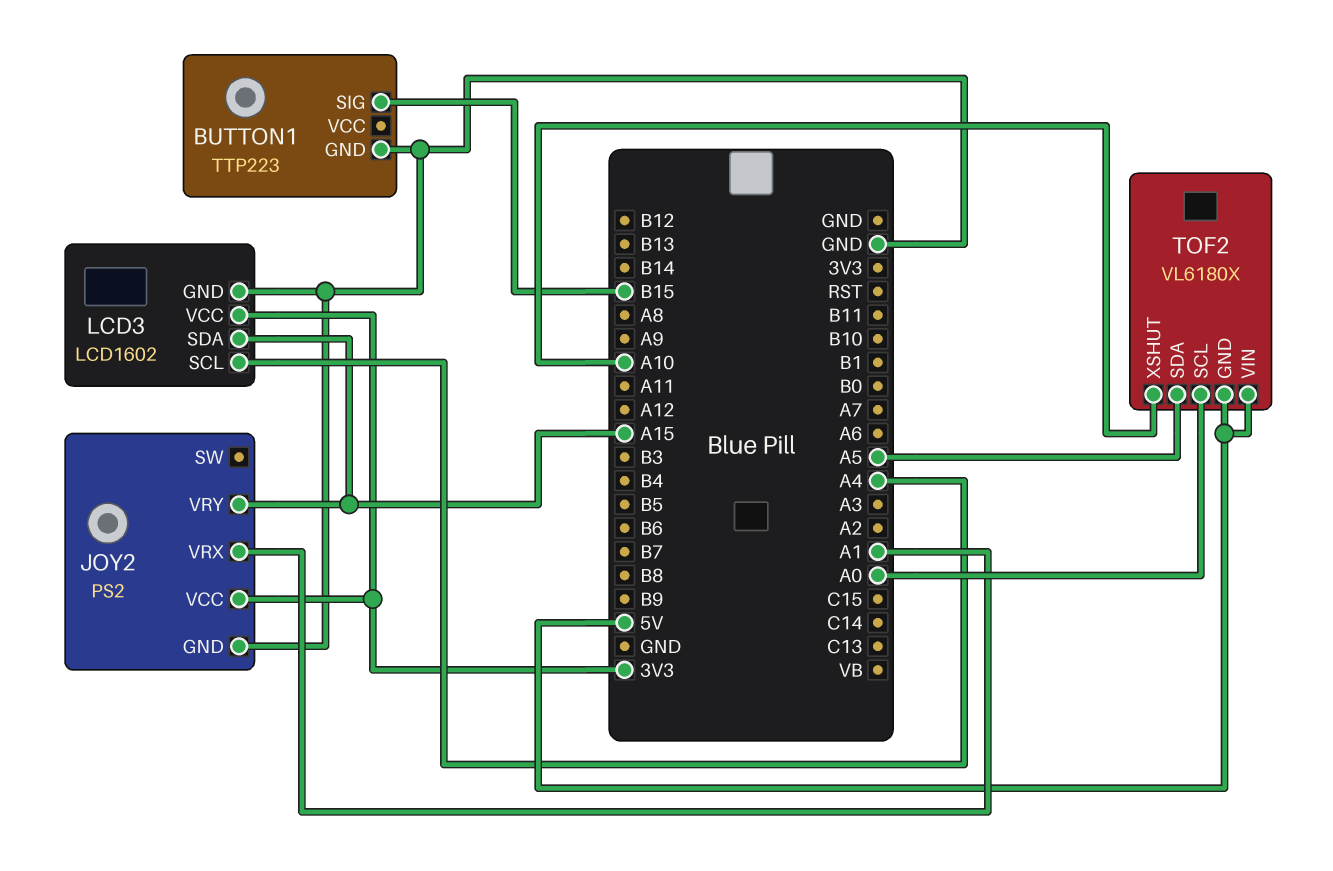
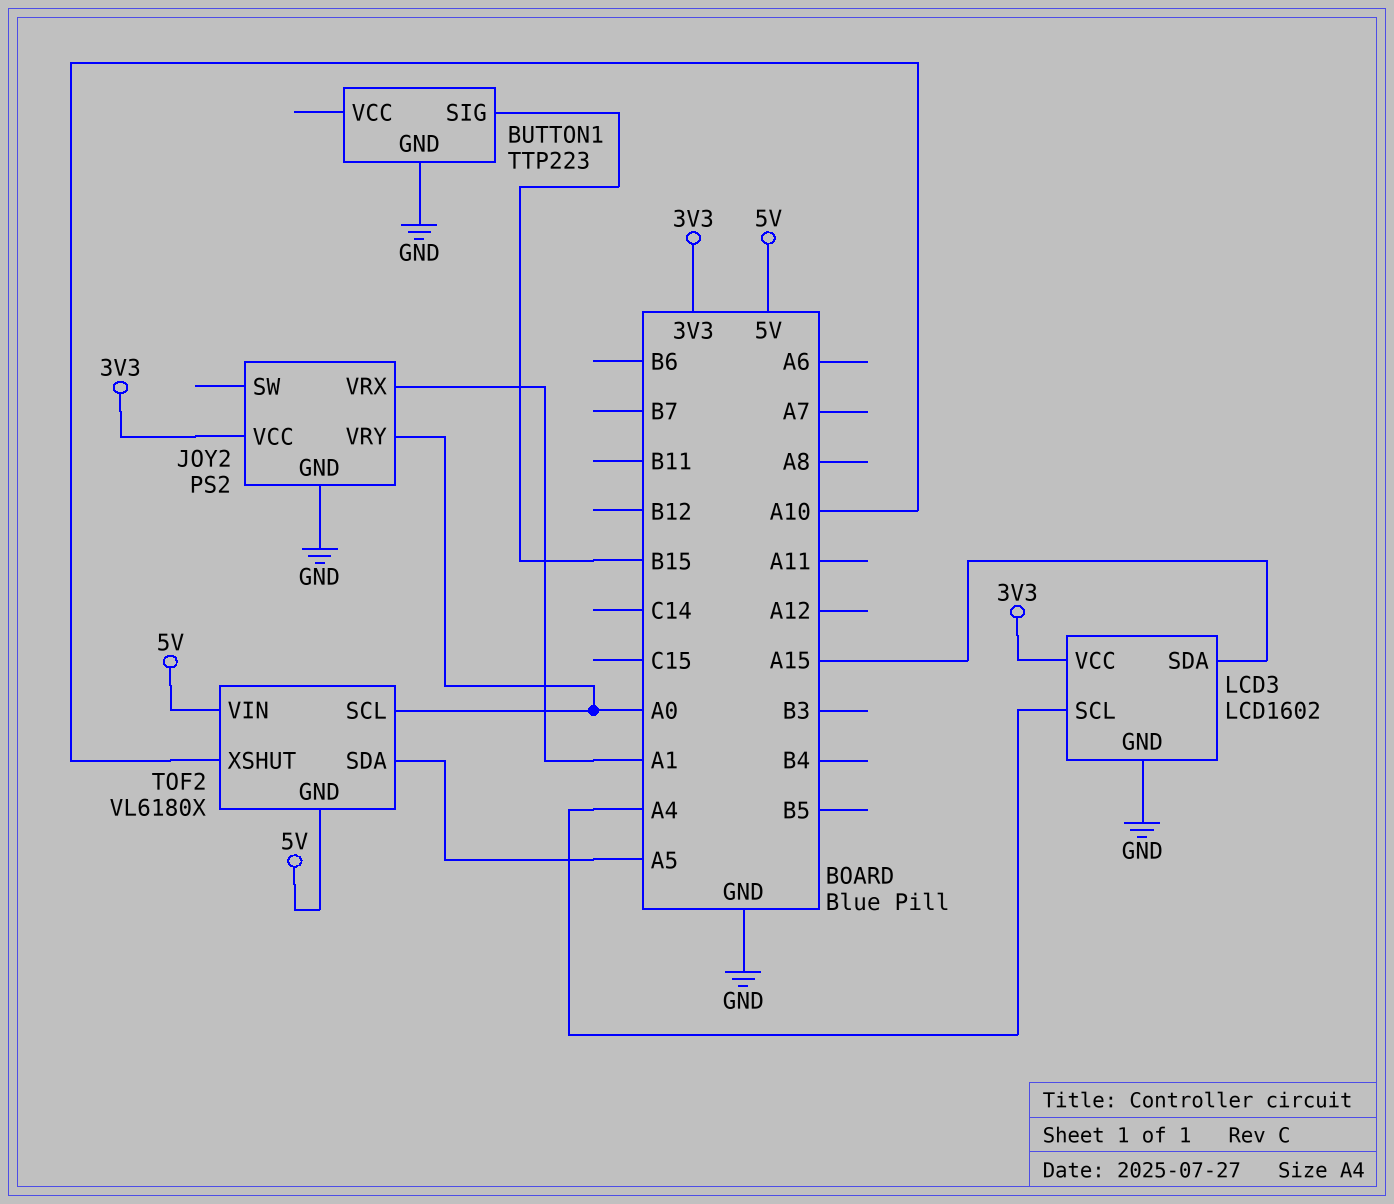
JOY2 pin VRY: A15 -> A0

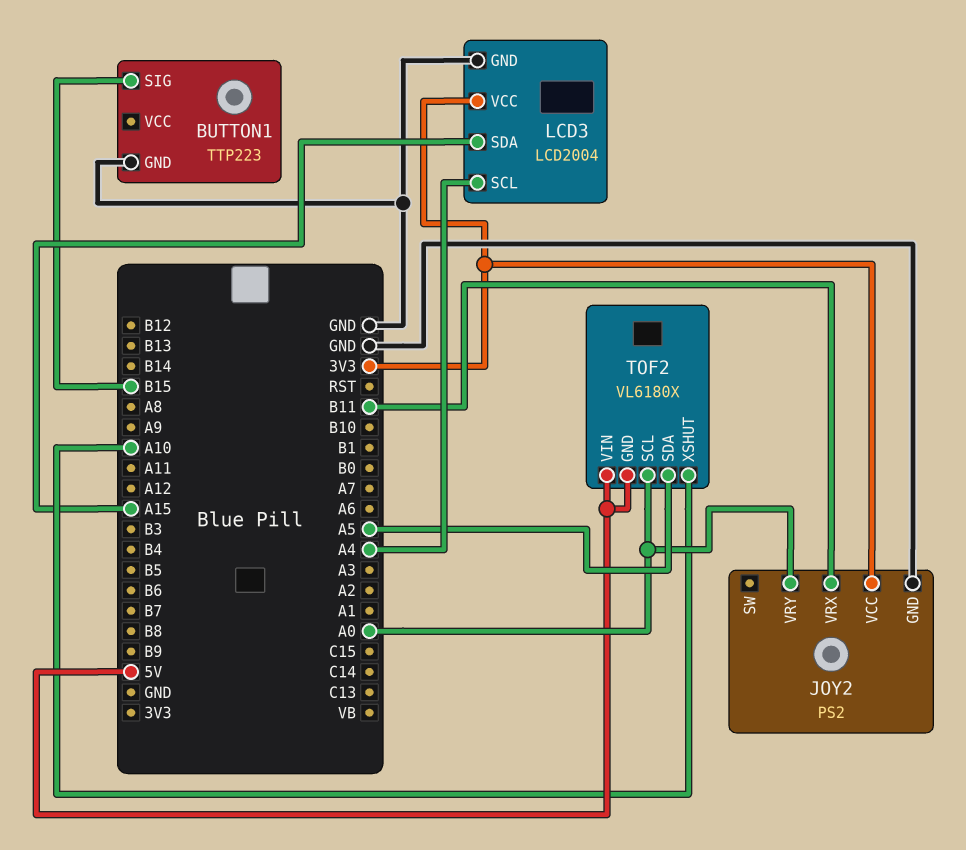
JOY2 pin VRX: A1 -> B11
LCD3: LCD1602 -> LCD2004

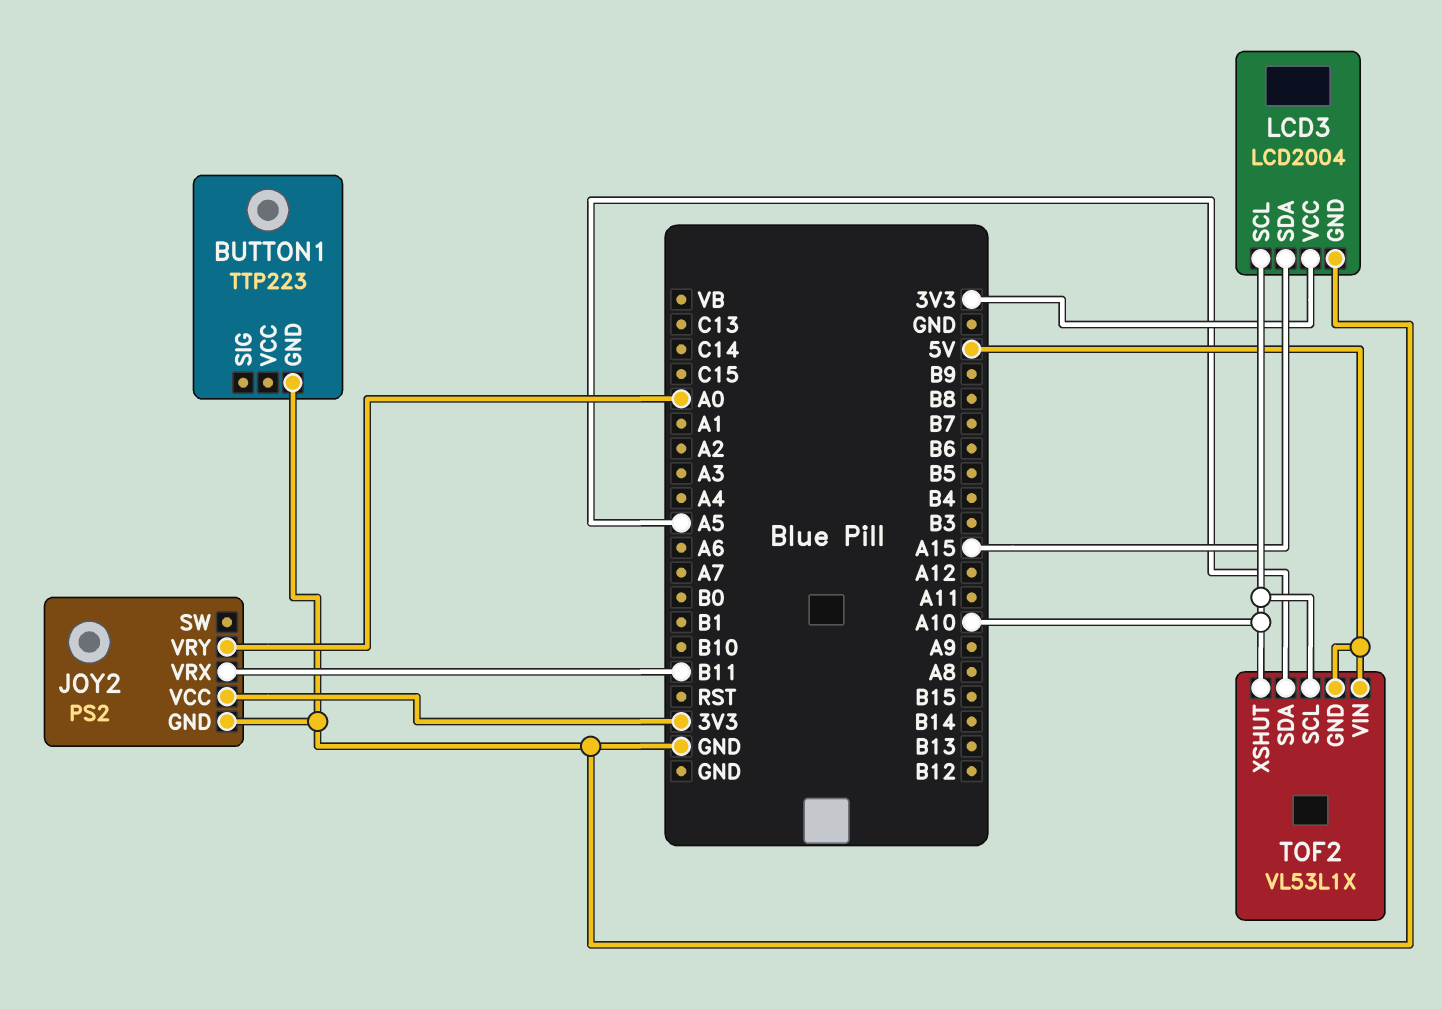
BUTTON1 pin SIG: B15 -> none
LCD3 pin SCL: A4 -> A10
TOF2: VL6180X -> VL53L1X
TOF2 pin SCL: A0 -> A10

